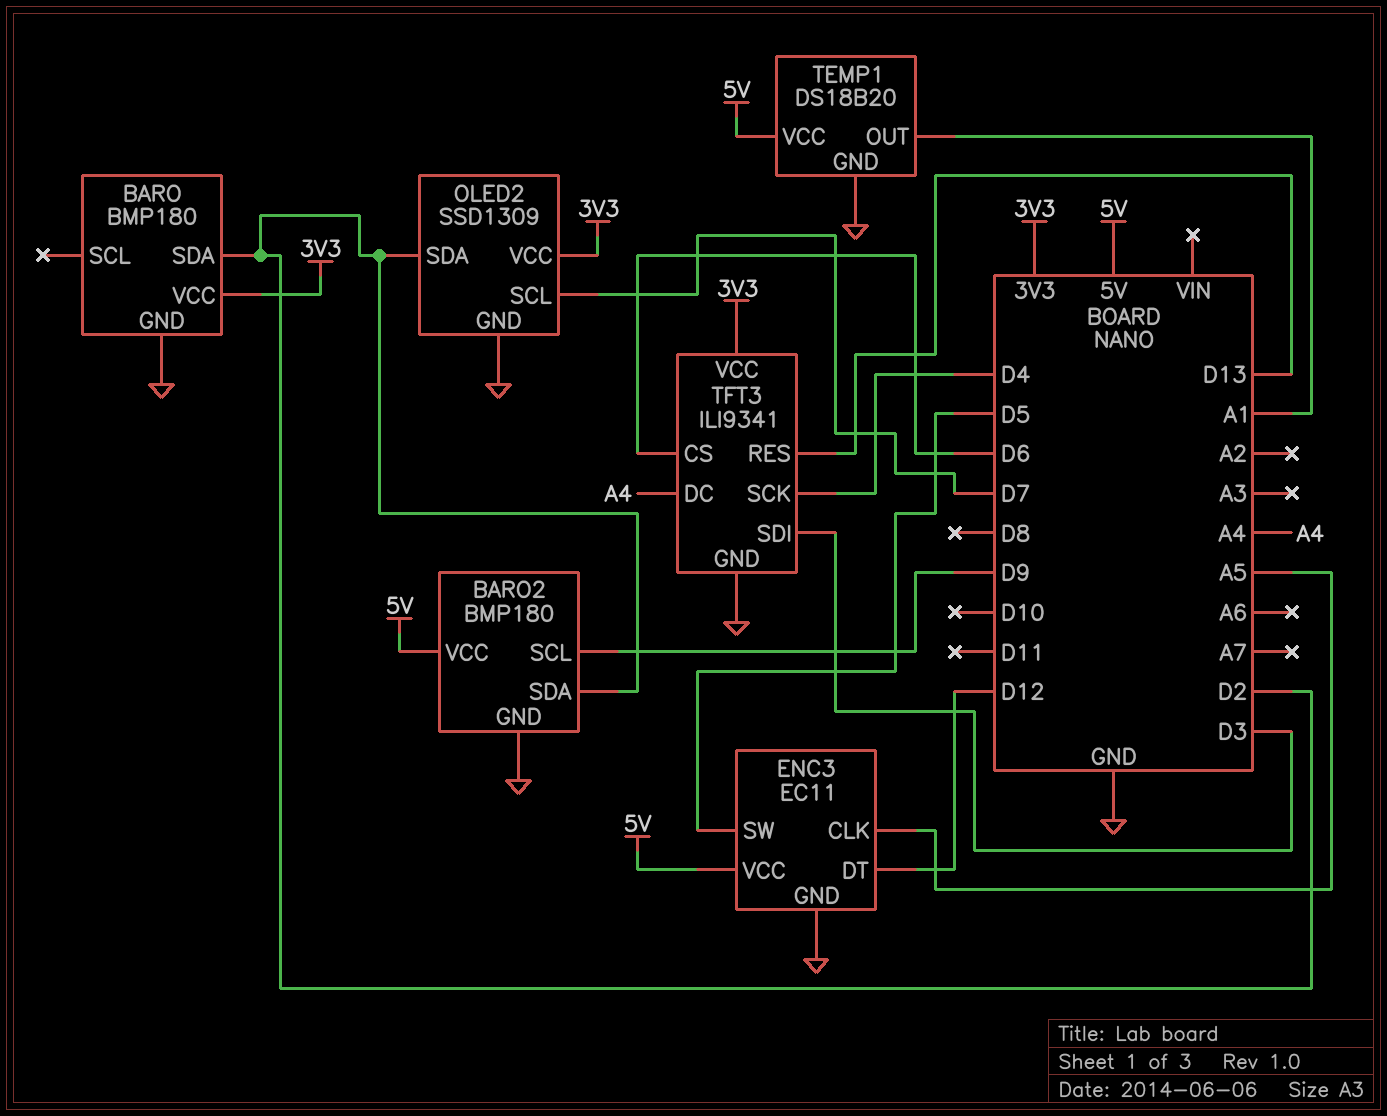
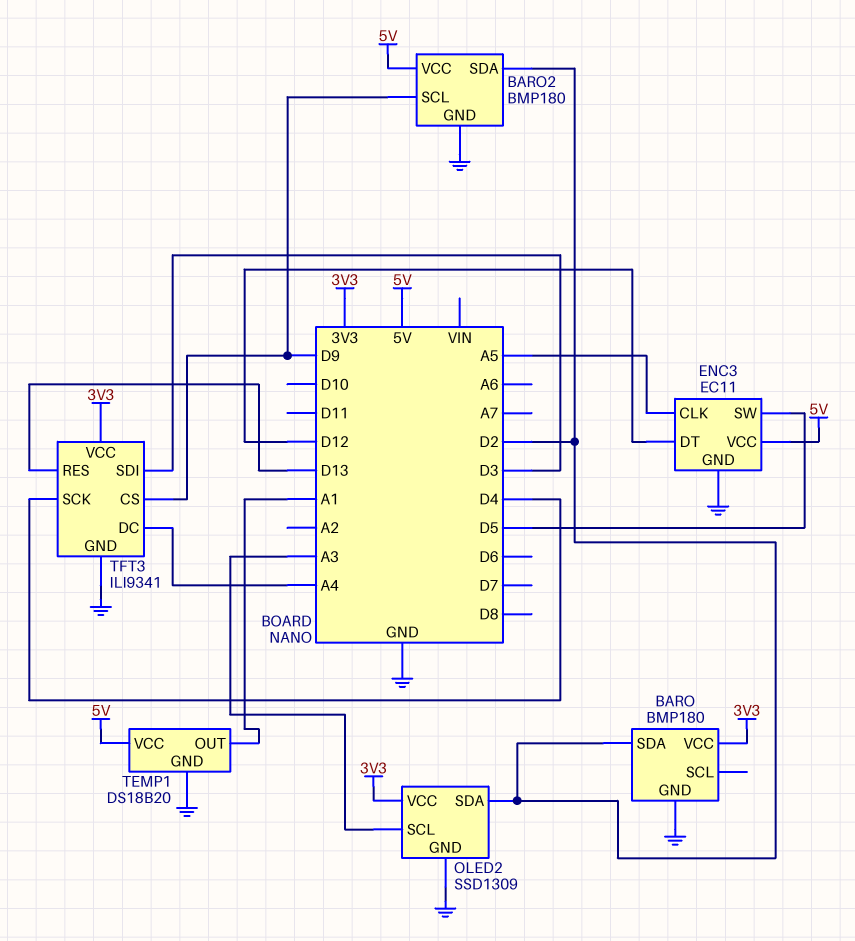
OLED2 pin SCL: D7 -> A3
TFT3 pin CS: D6 -> D9

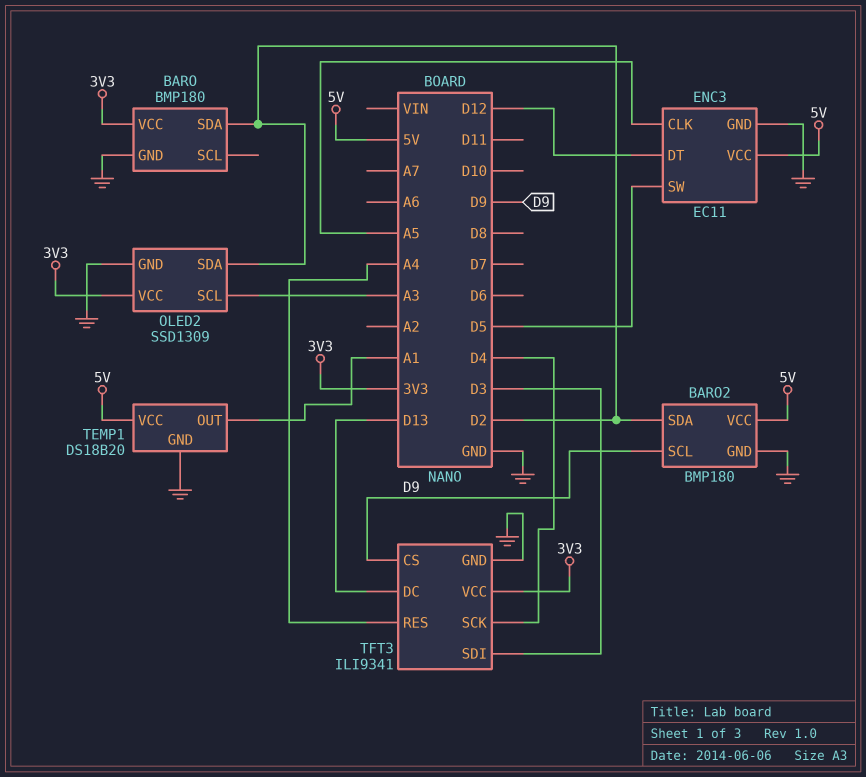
TFT3 pin DC: A4 -> D13
TFT3 pin RES: D13 -> A4

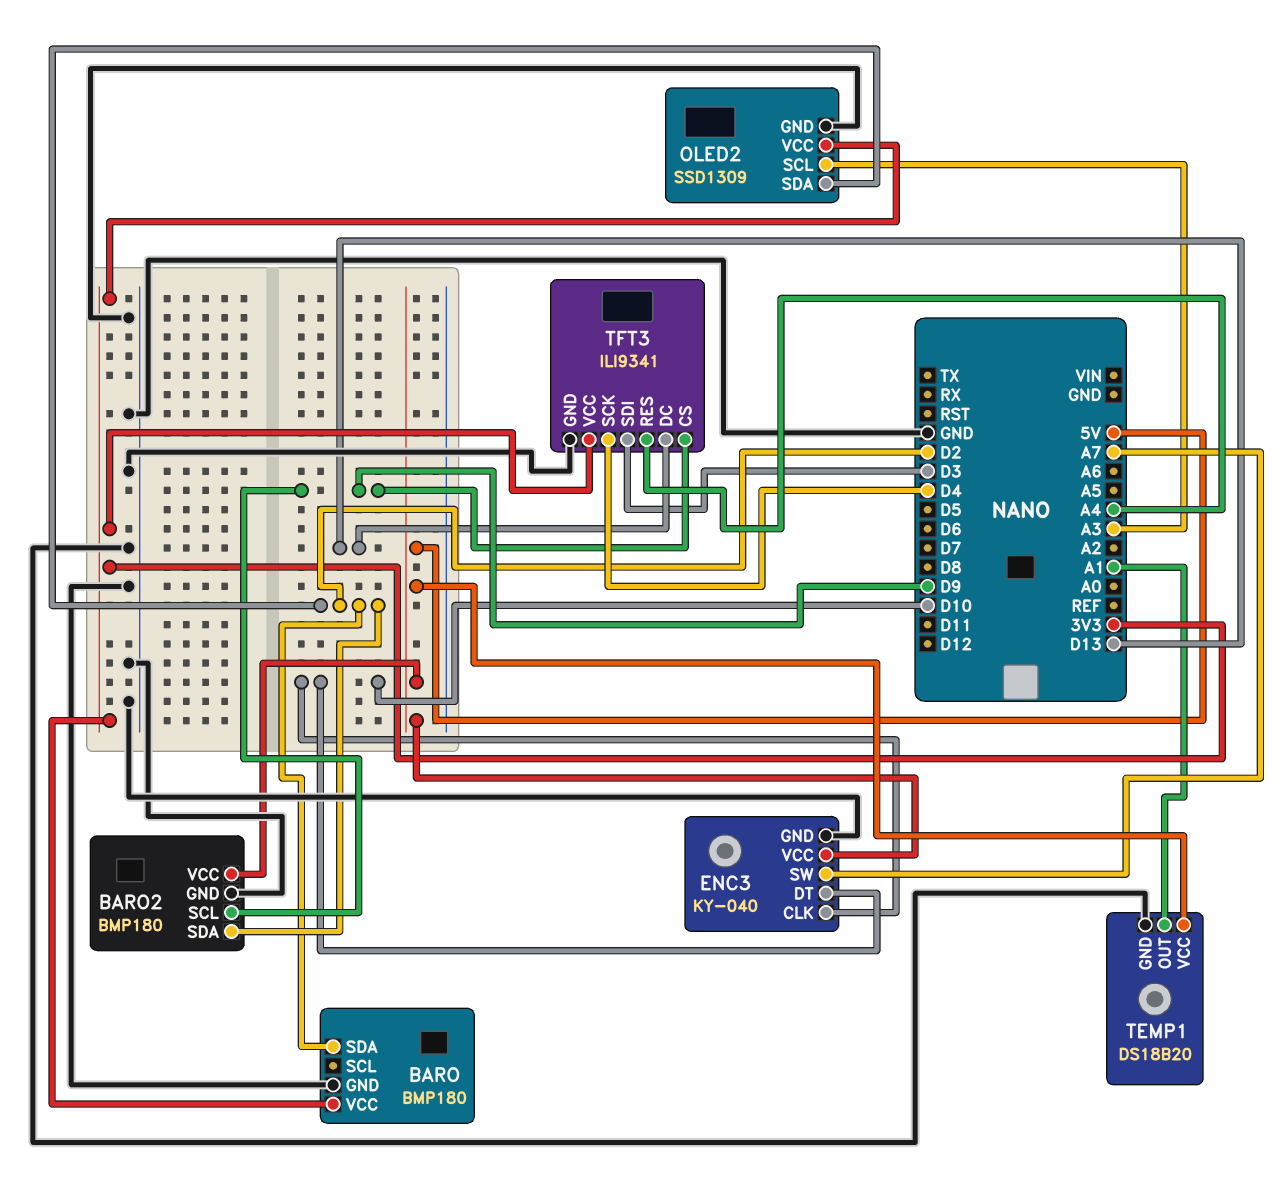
ENC3: EC11 -> KY-040
ENC3 pin CLK: A5 -> D10
ENC3 pin DT: D12 -> D10
ENC3 pin SW: D5 -> A7

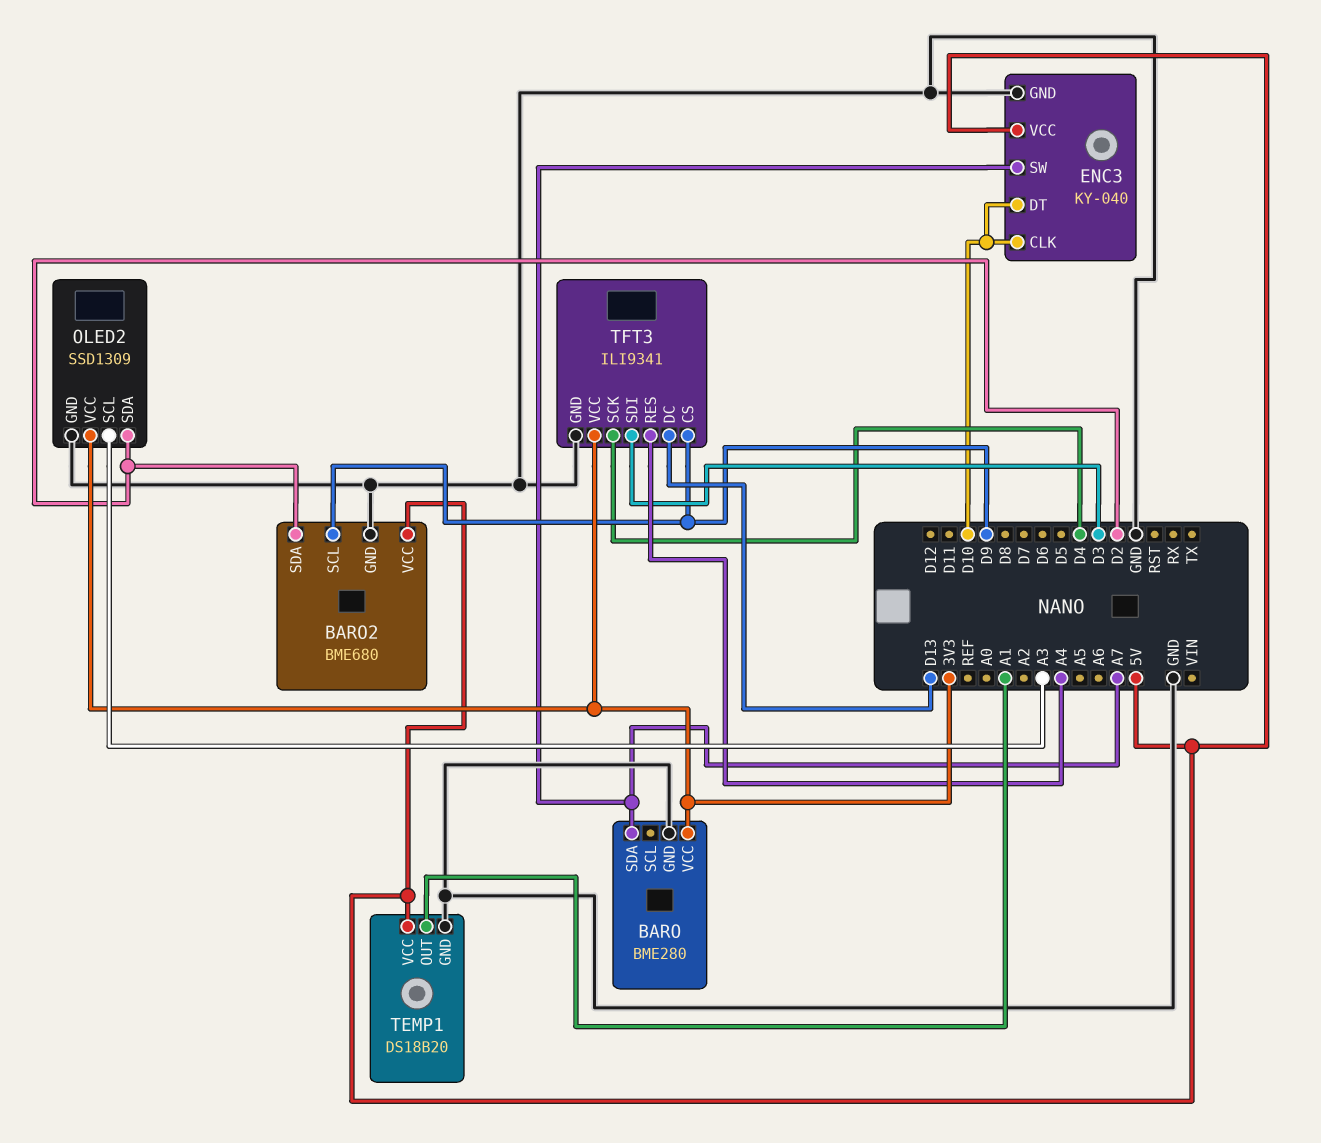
BARO: BMP180 -> BME280
BARO pin SDA: D2 -> A7
BARO2: BMP180 -> BME680

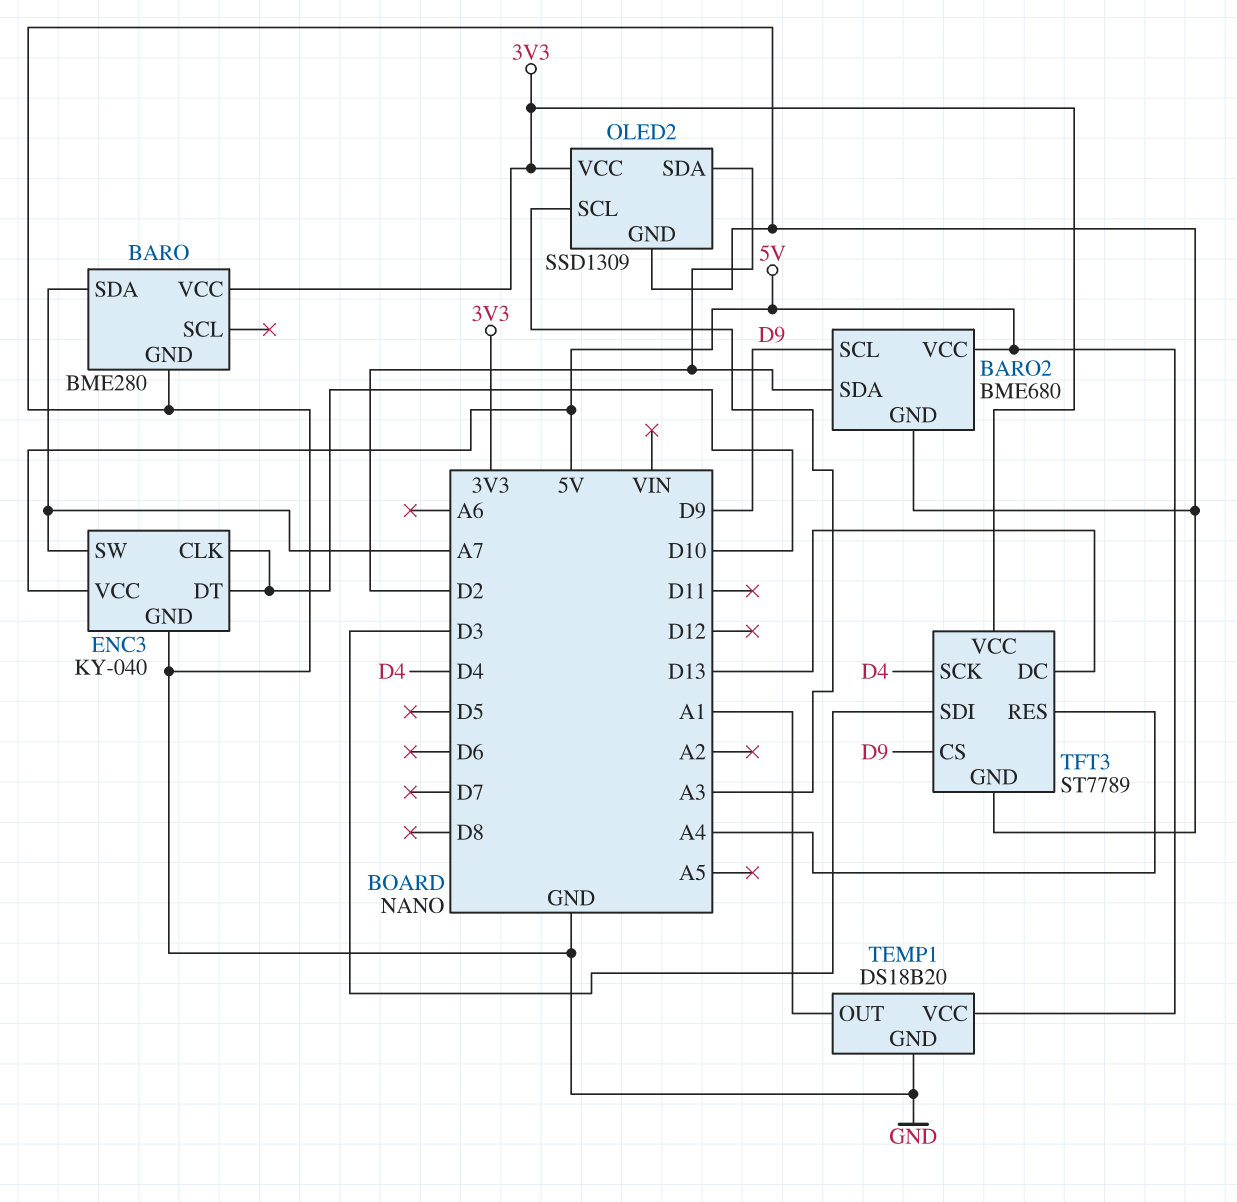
TFT3: ILI9341 -> ST7789

